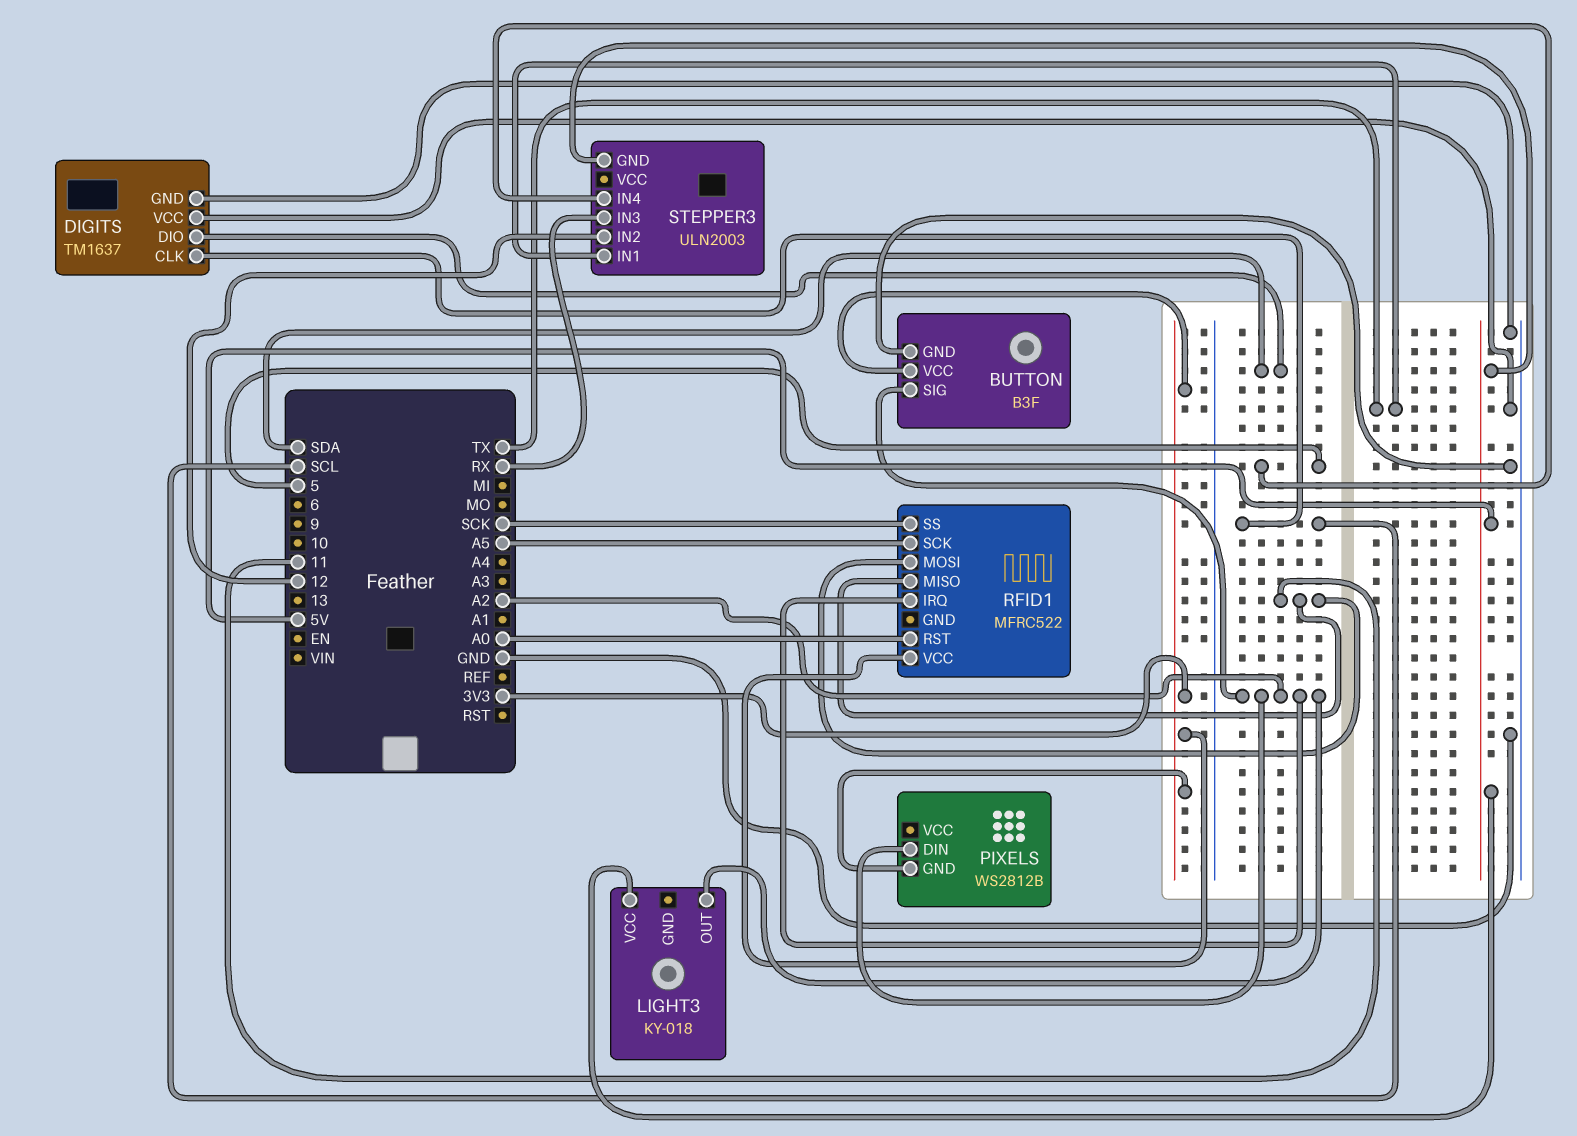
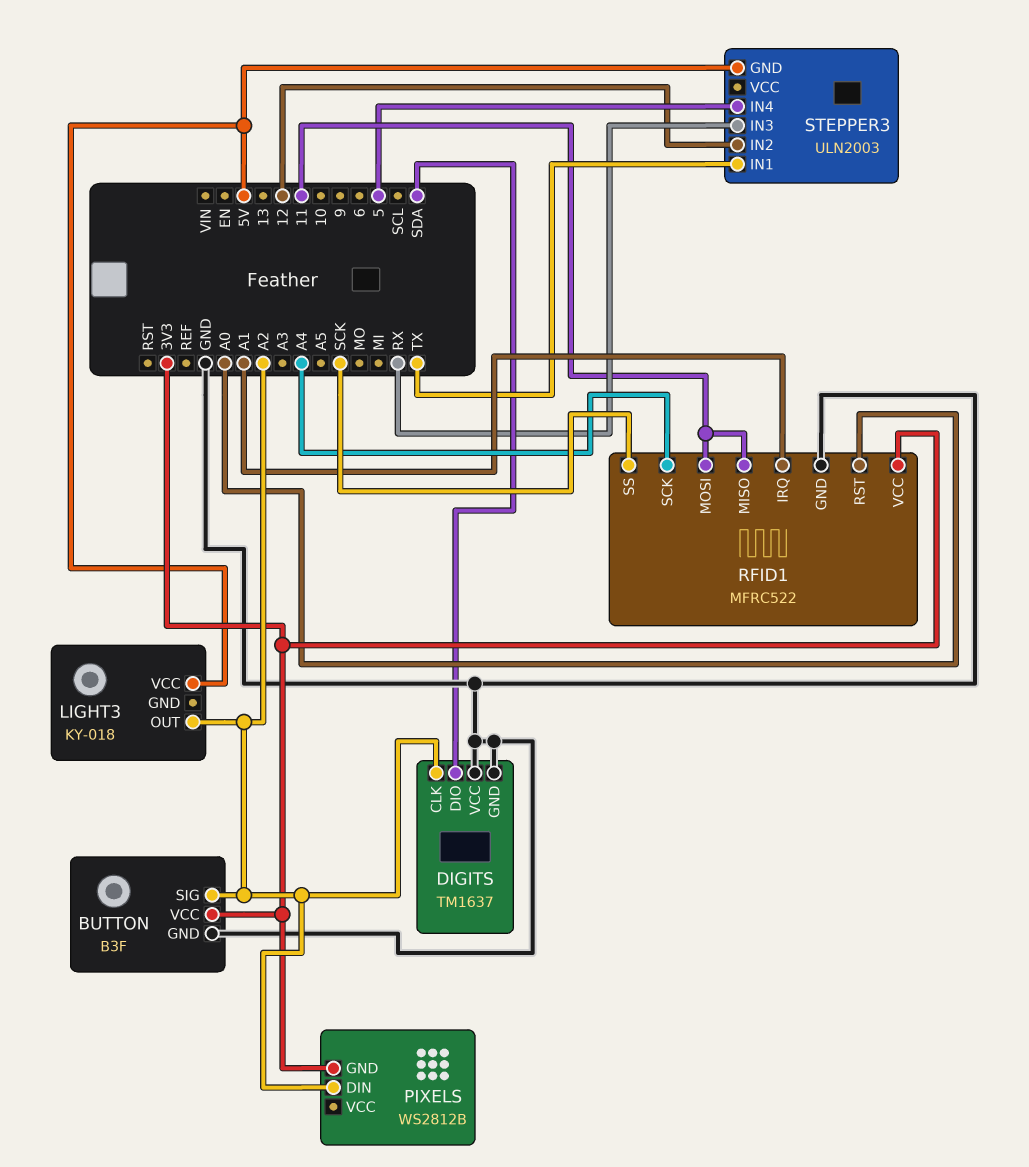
DIGITS pin CLK: SCL -> A2
RFID1 pin GND: none -> GND
RFID1 pin IRQ: A2 -> A1
RFID1 pin SCK: A5 -> A4

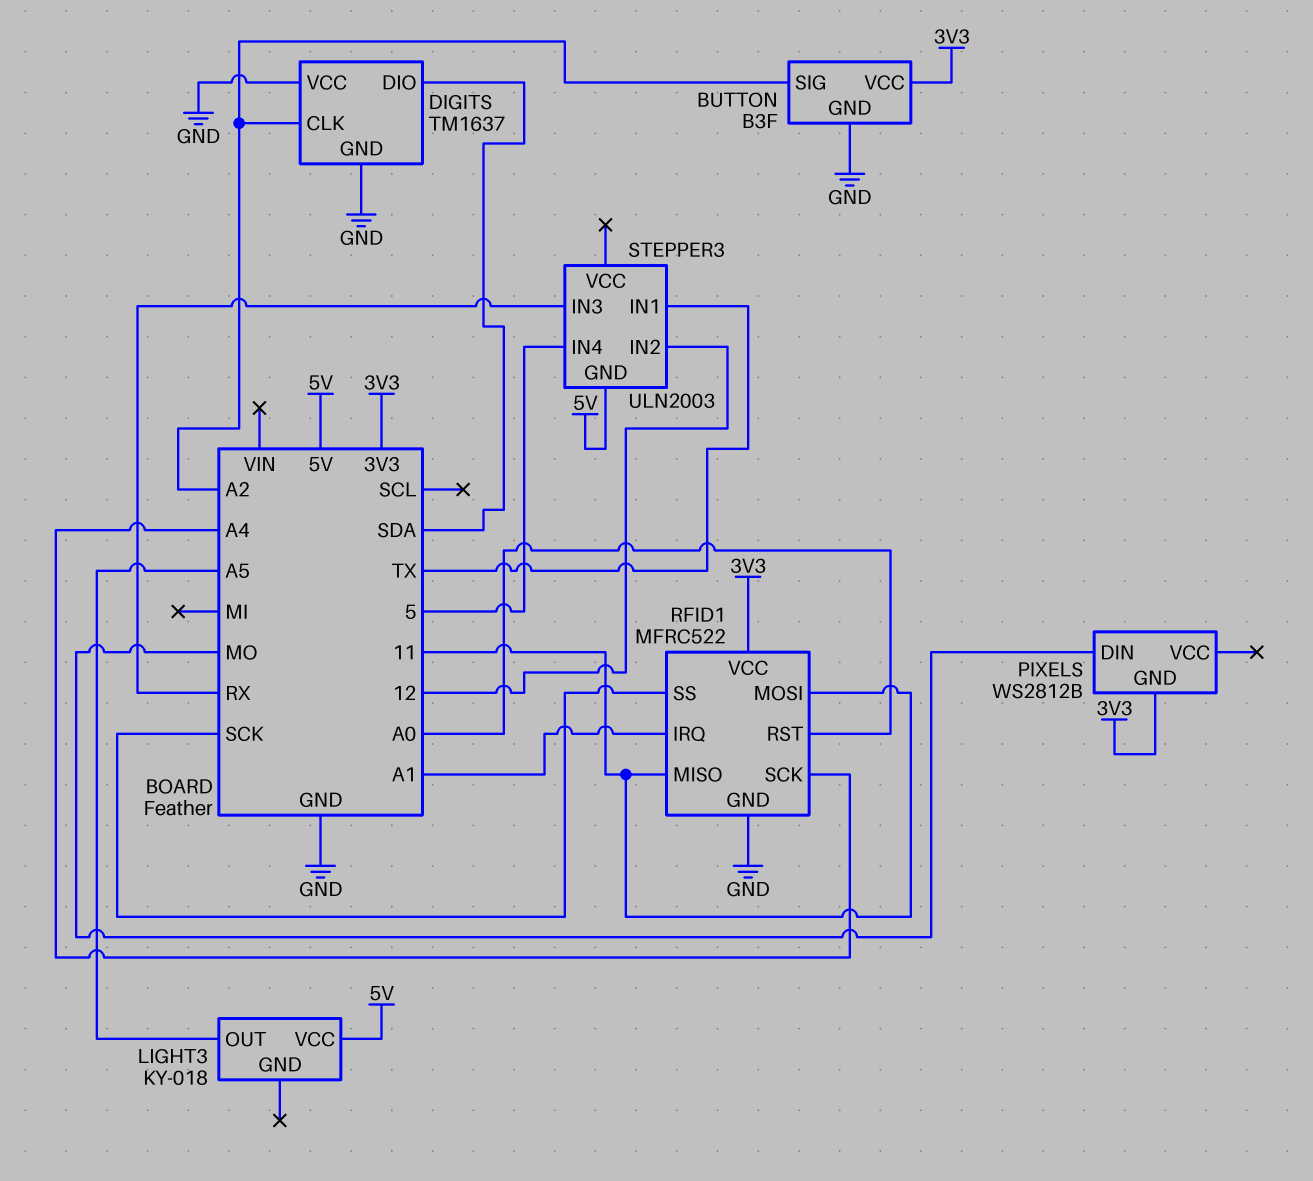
LIGHT3 pin OUT: A2 -> A5
PIXELS pin DIN: A2 -> MO

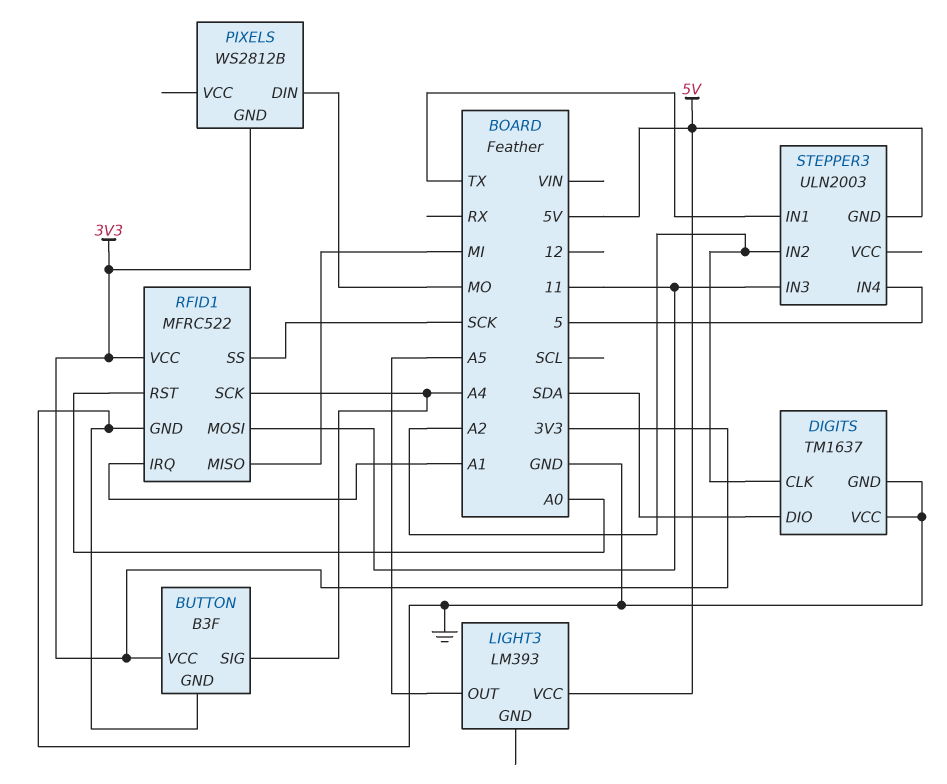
BUTTON pin SIG: A2 -> A4
LIGHT3: KY-018 -> LM393
RFID1 pin MISO: 11 -> MI
STEPPER3 pin IN2: 12 -> A2
STEPPER3 pin IN3: RX -> 11

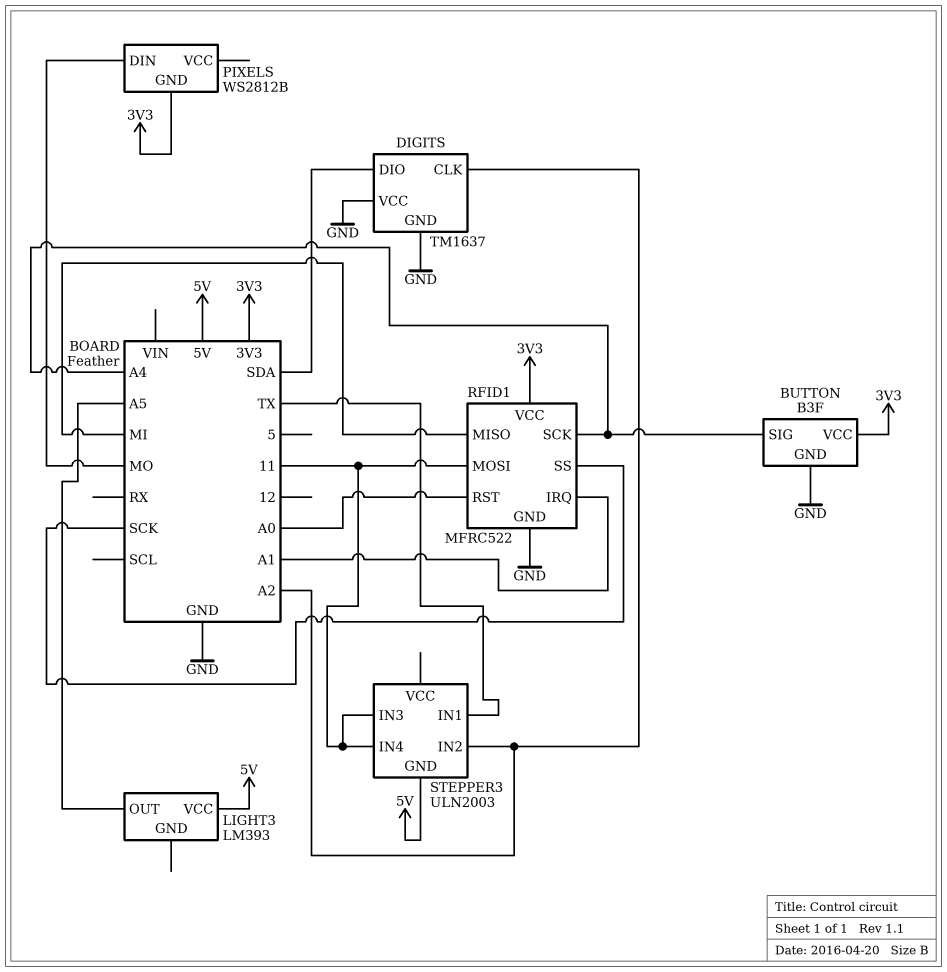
STEPPER3 pin IN4: 5 -> 11

